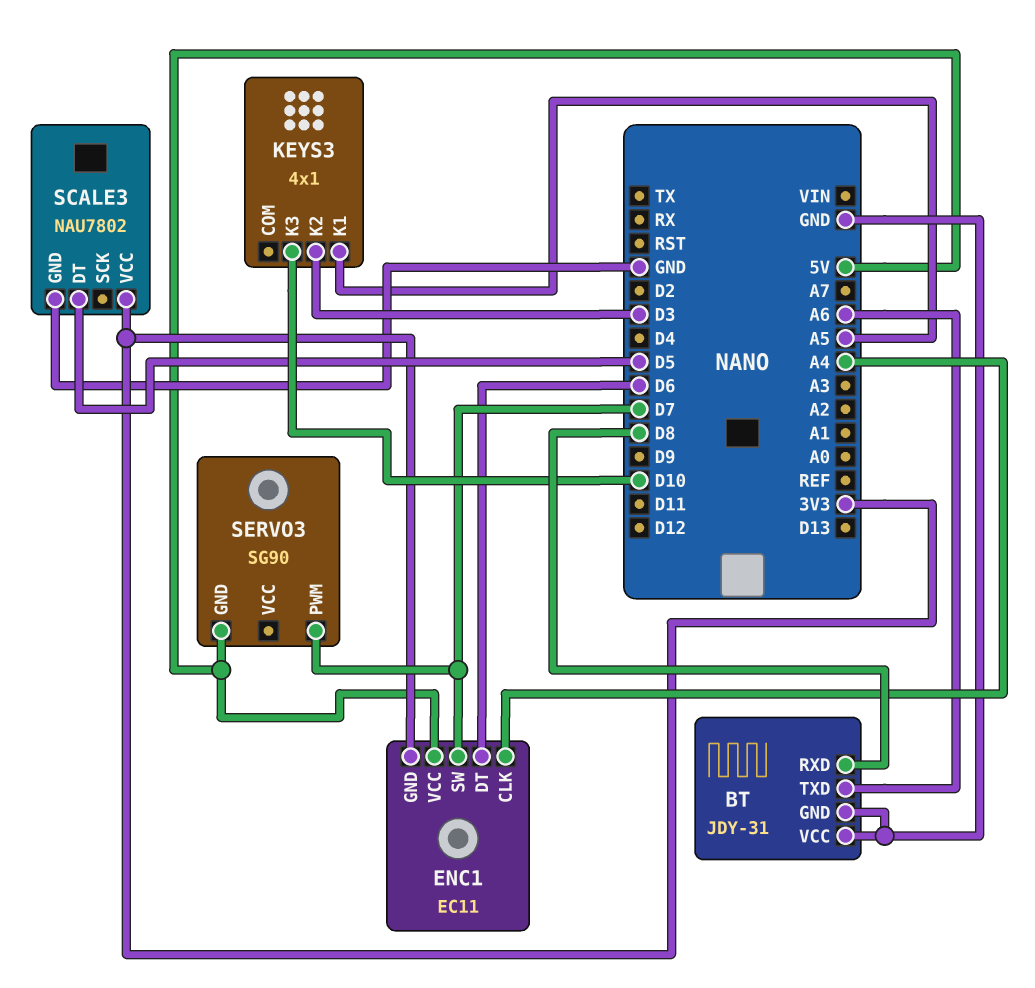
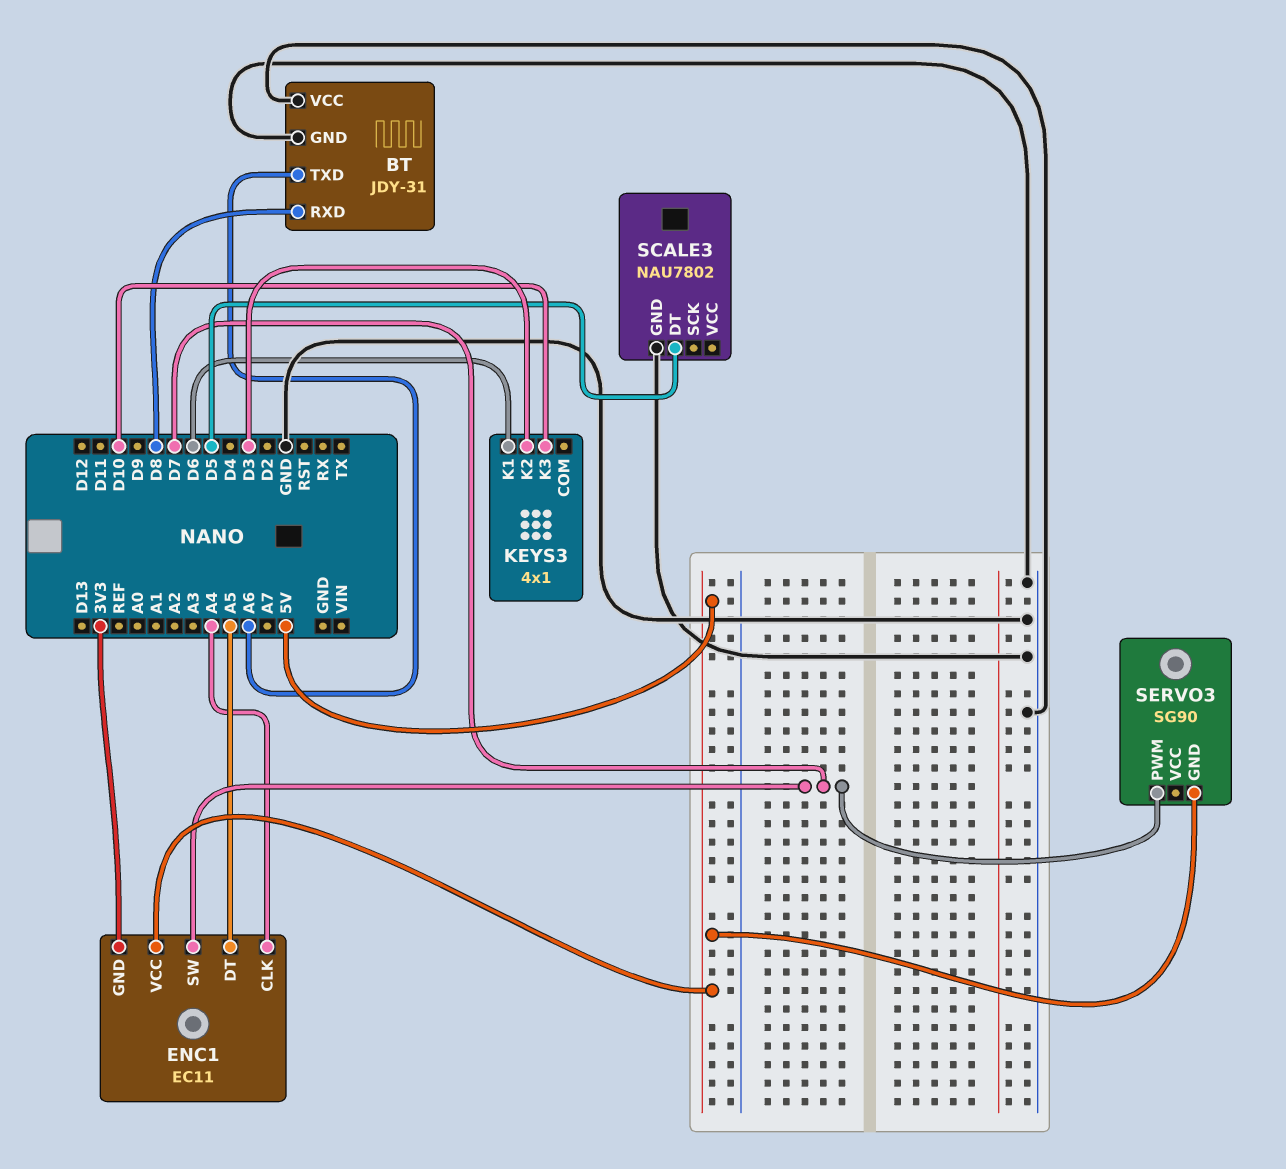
ENC1 pin DT: D6 -> A5
KEYS3 pin K1: A5 -> D6
SCALE3 pin VCC: 3V3 -> none

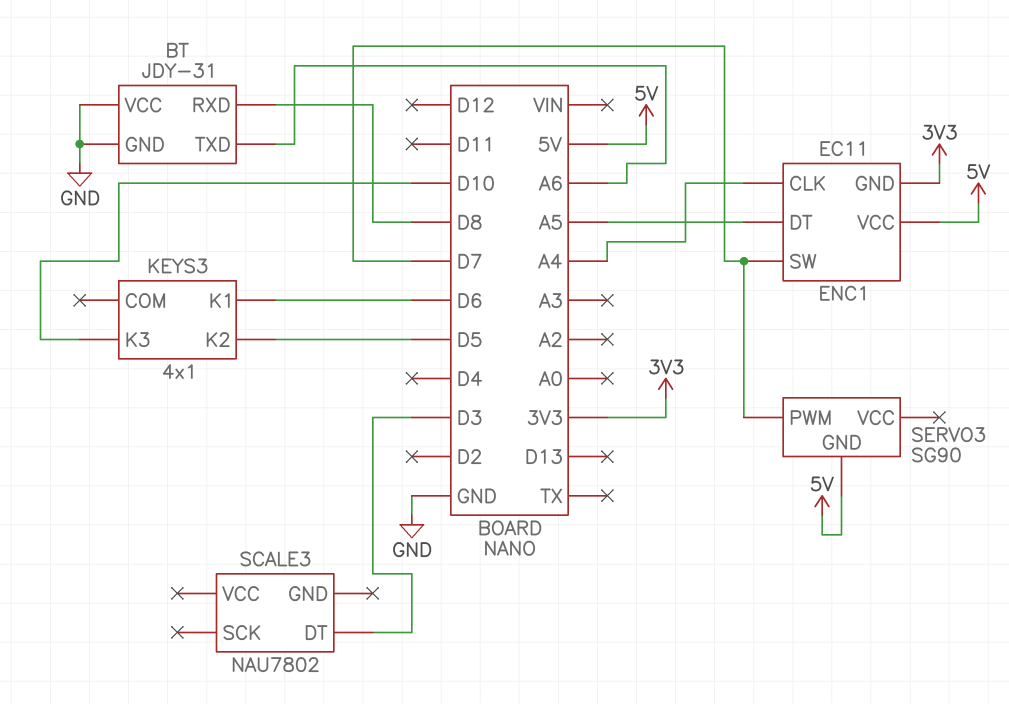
KEYS3 pin K2: D3 -> D5
SCALE3 pin DT: D5 -> D3
SCALE3 pin GND: GND -> none

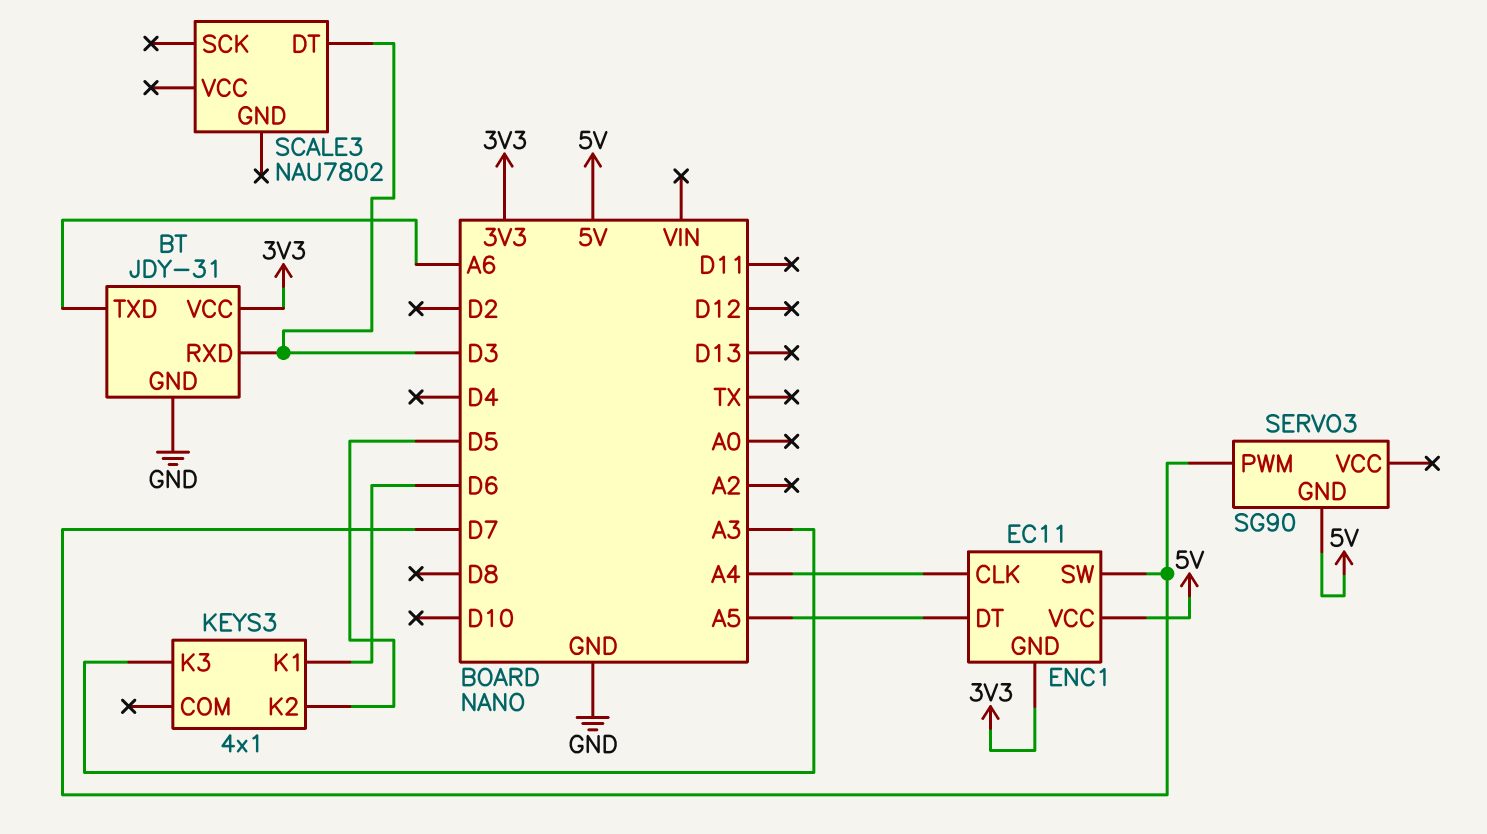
BT pin RXD: D8 -> D3
BT pin VCC: GND -> 3V3
KEYS3 pin K3: D10 -> A3

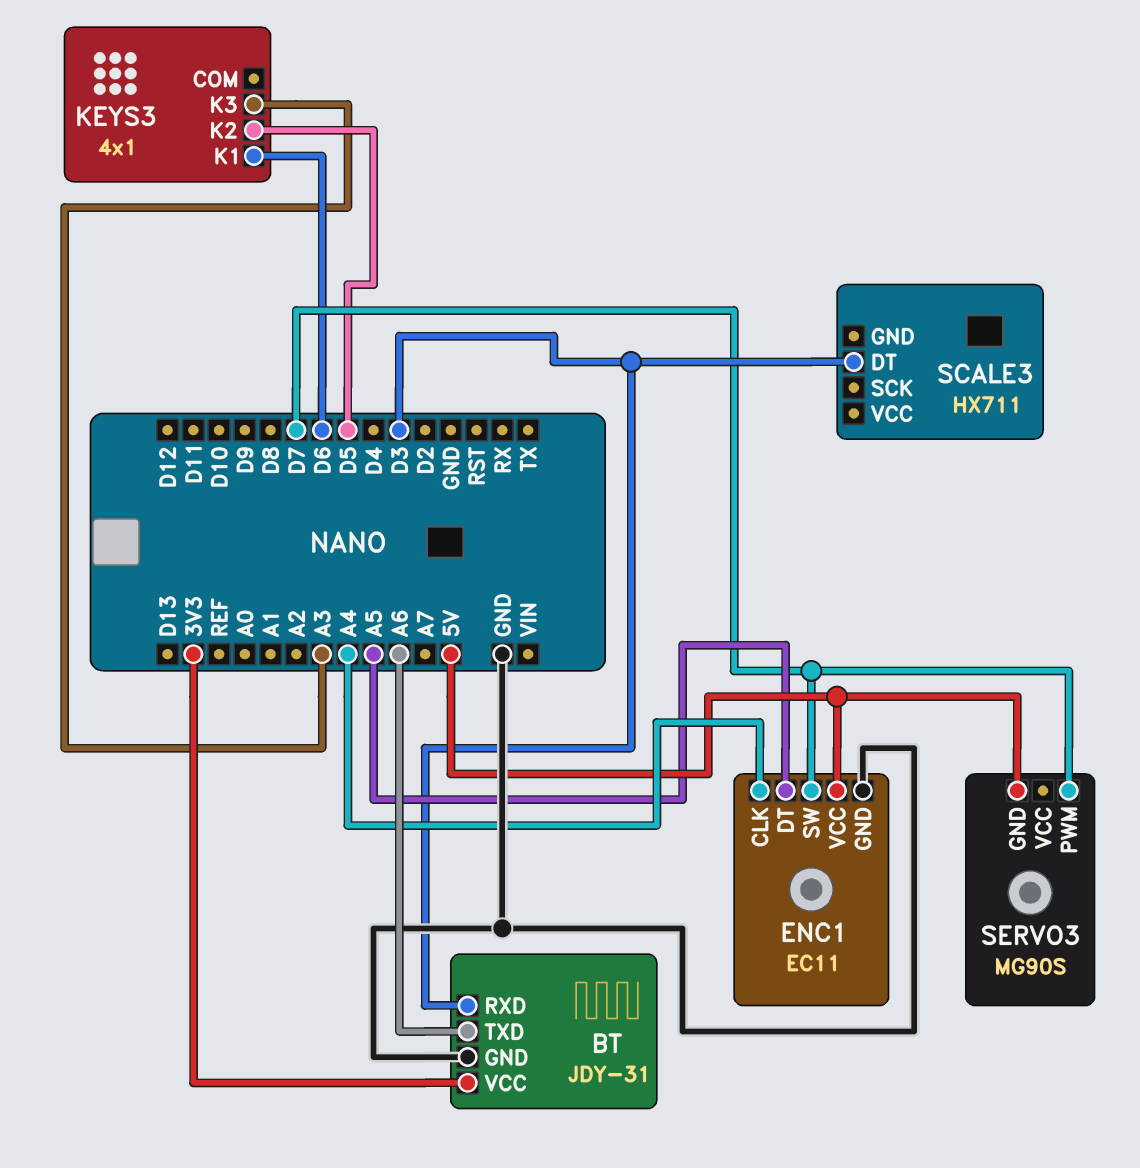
ENC1 pin GND: 3V3 -> GND
SCALE3: NAU7802 -> HX711
SERVO3: SG90 -> MG90S

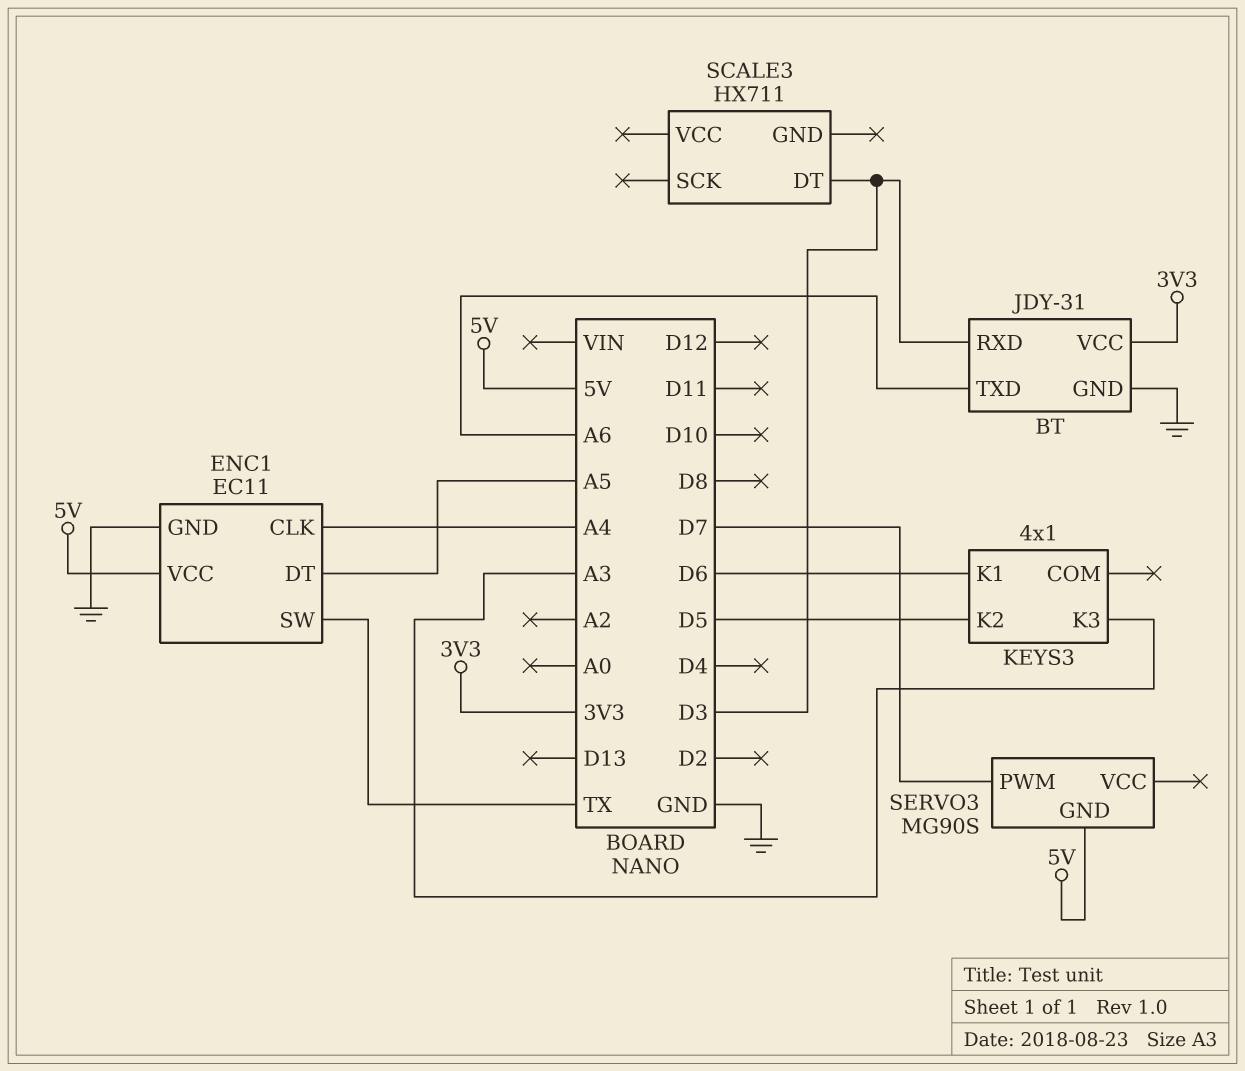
ENC1 pin SW: D7 -> TX

